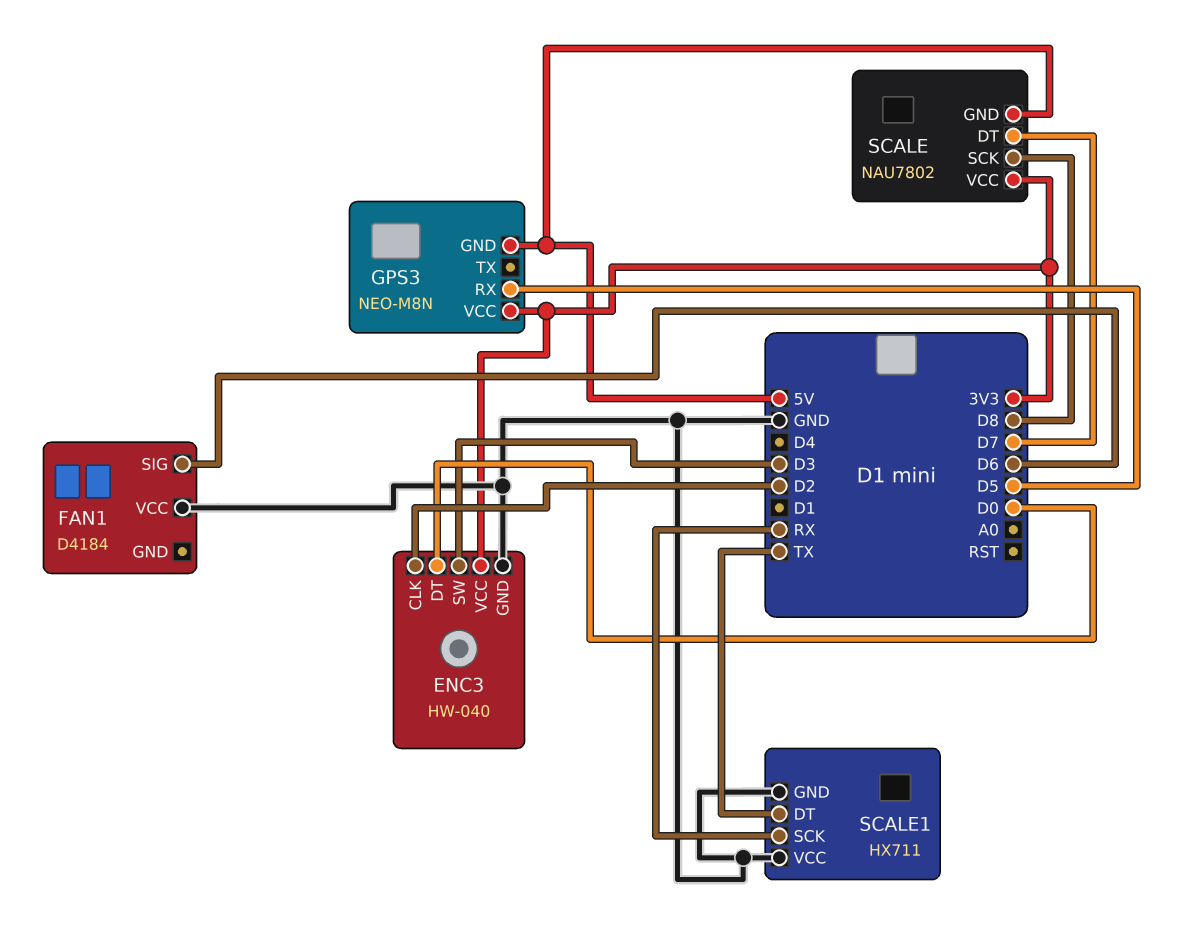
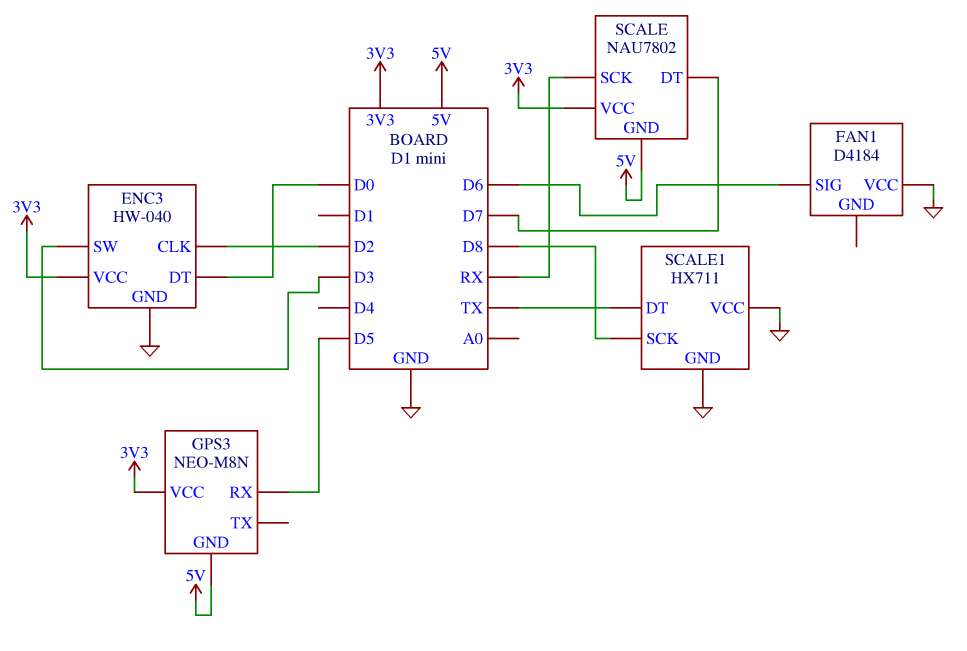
SCALE pin SCK: D8 -> RX
SCALE1 pin SCK: RX -> D8

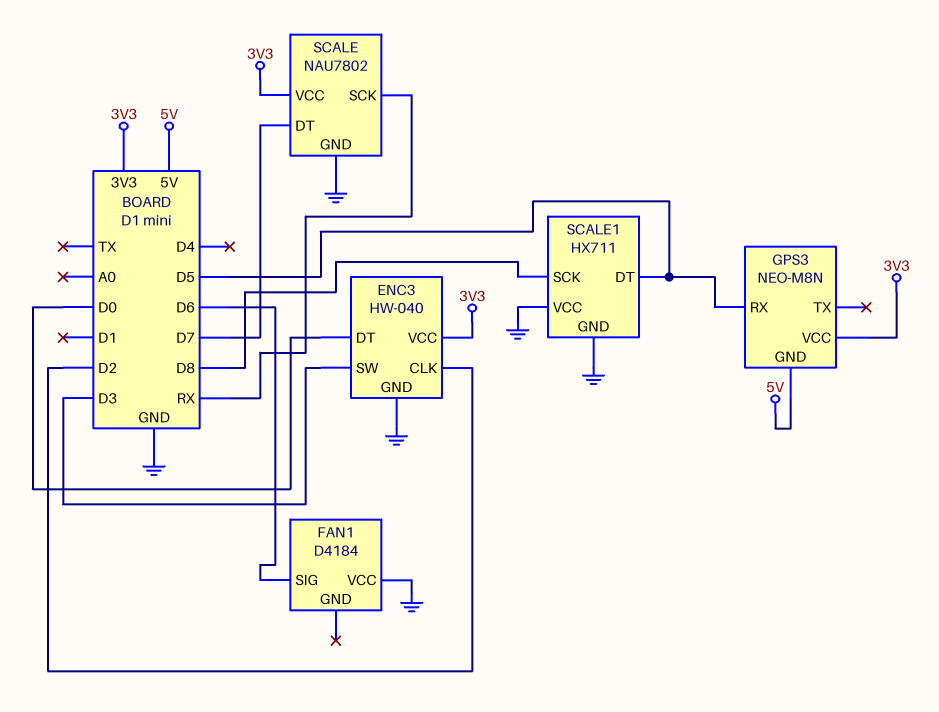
SCALE pin GND: 5V -> GND
SCALE1 pin DT: TX -> D5

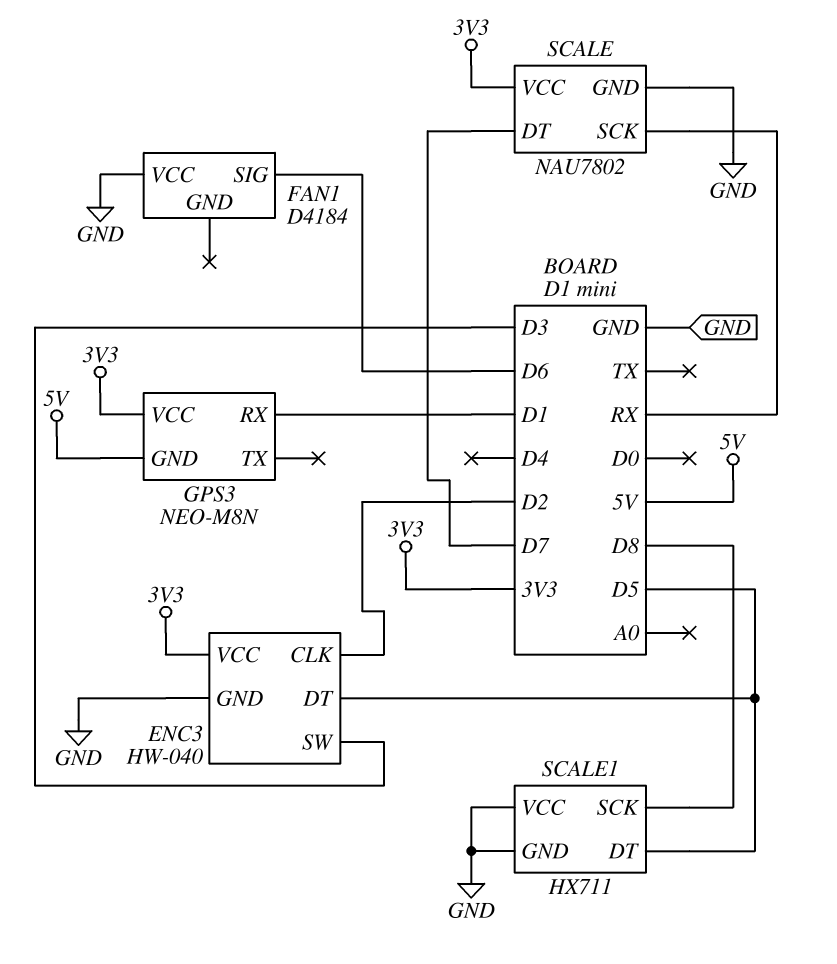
ENC3 pin DT: D0 -> D5
GPS3 pin RX: D5 -> D1

